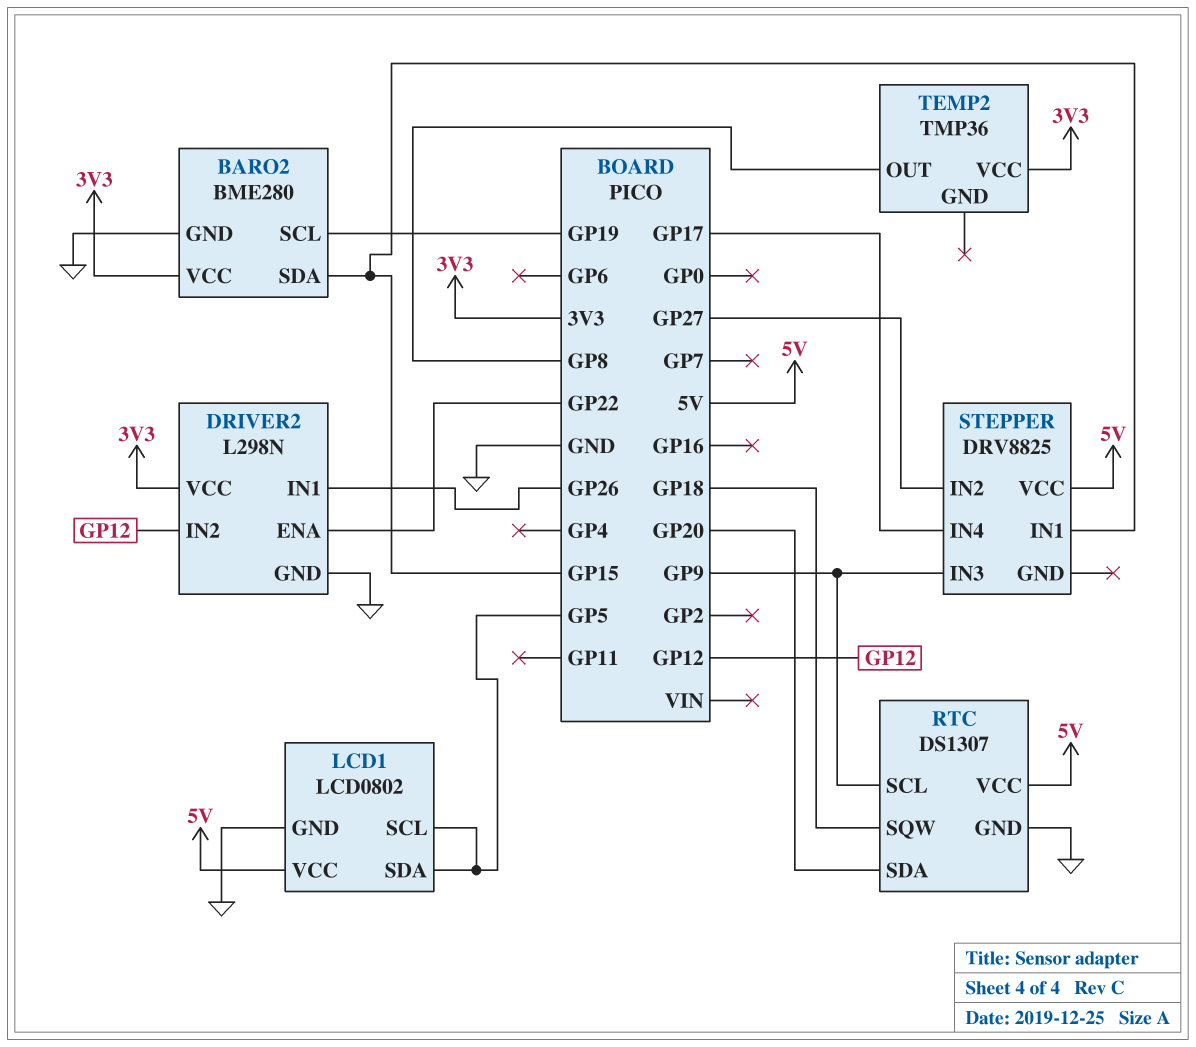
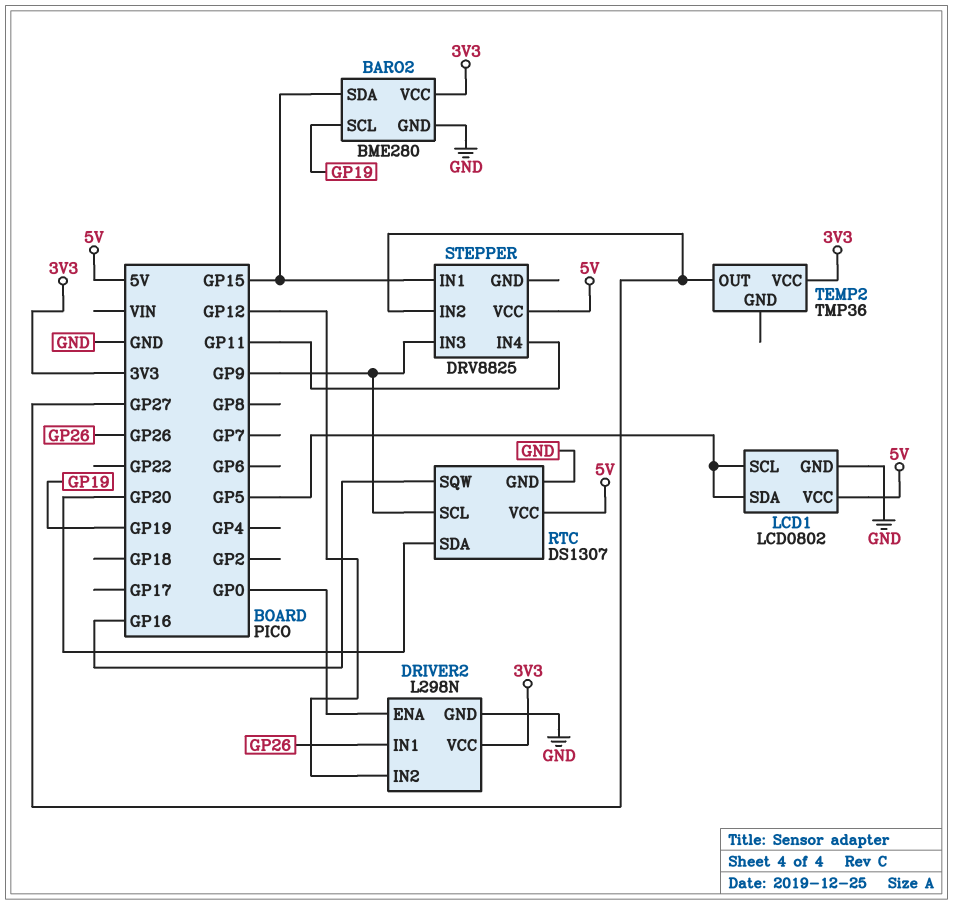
DRIVER2 pin ENA: GP22 -> GP0
RTC pin SQW: GP18 -> GP16
STEPPER pin IN4: GP17 -> GP11
TEMP2 pin OUT: GP8 -> GP27

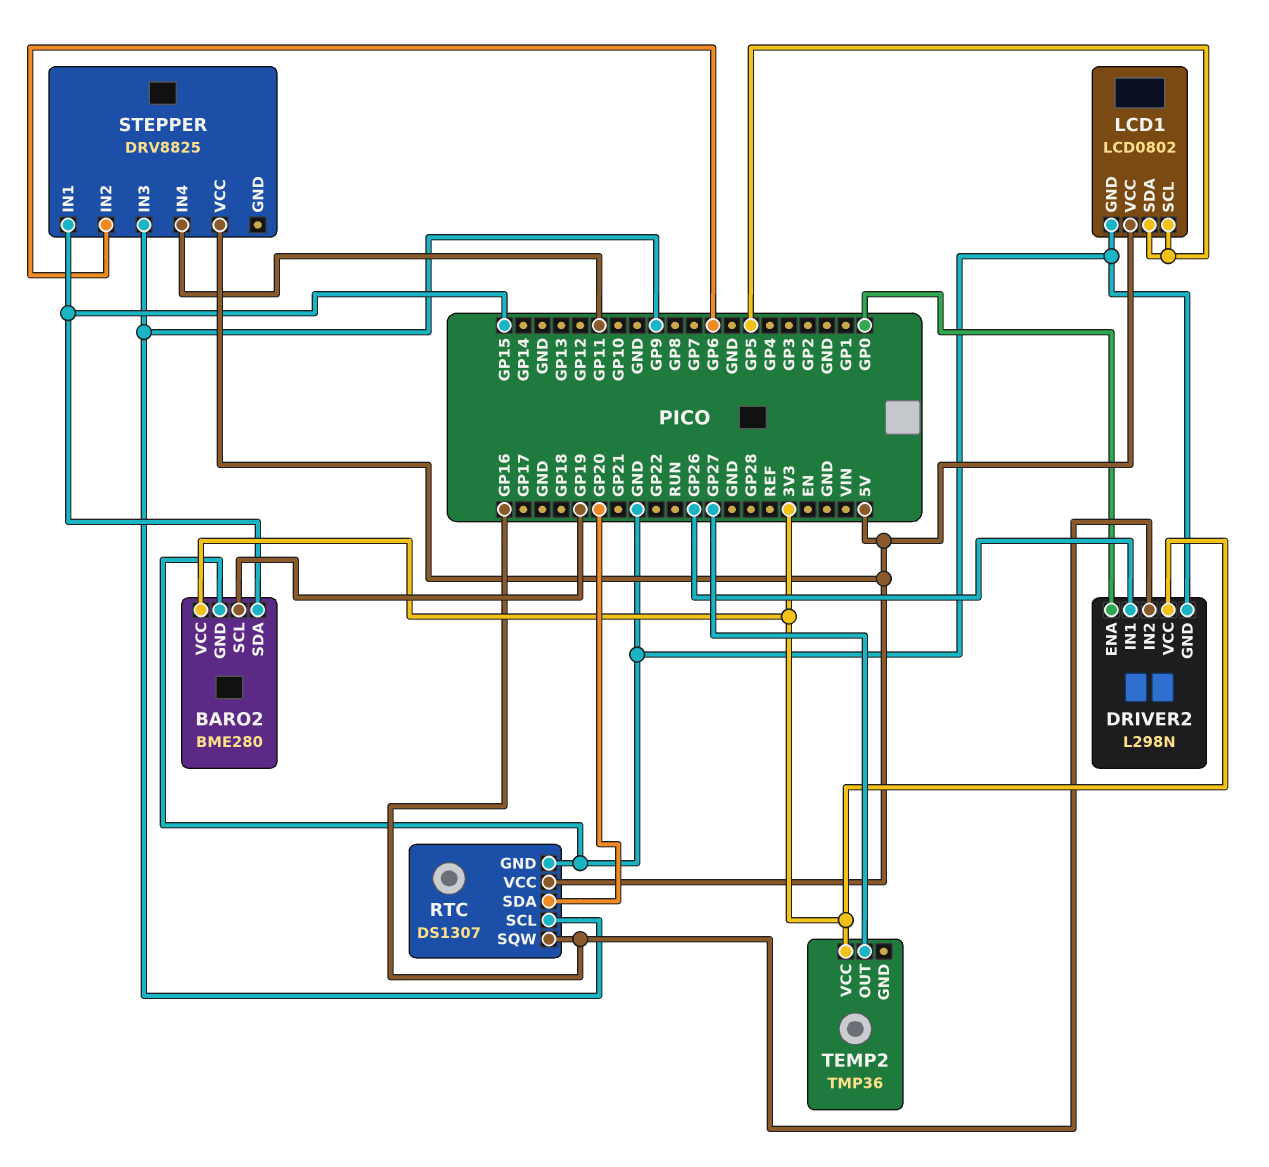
DRIVER2 pin IN2: GP12 -> GP16
STEPPER pin IN2: GP27 -> GP6

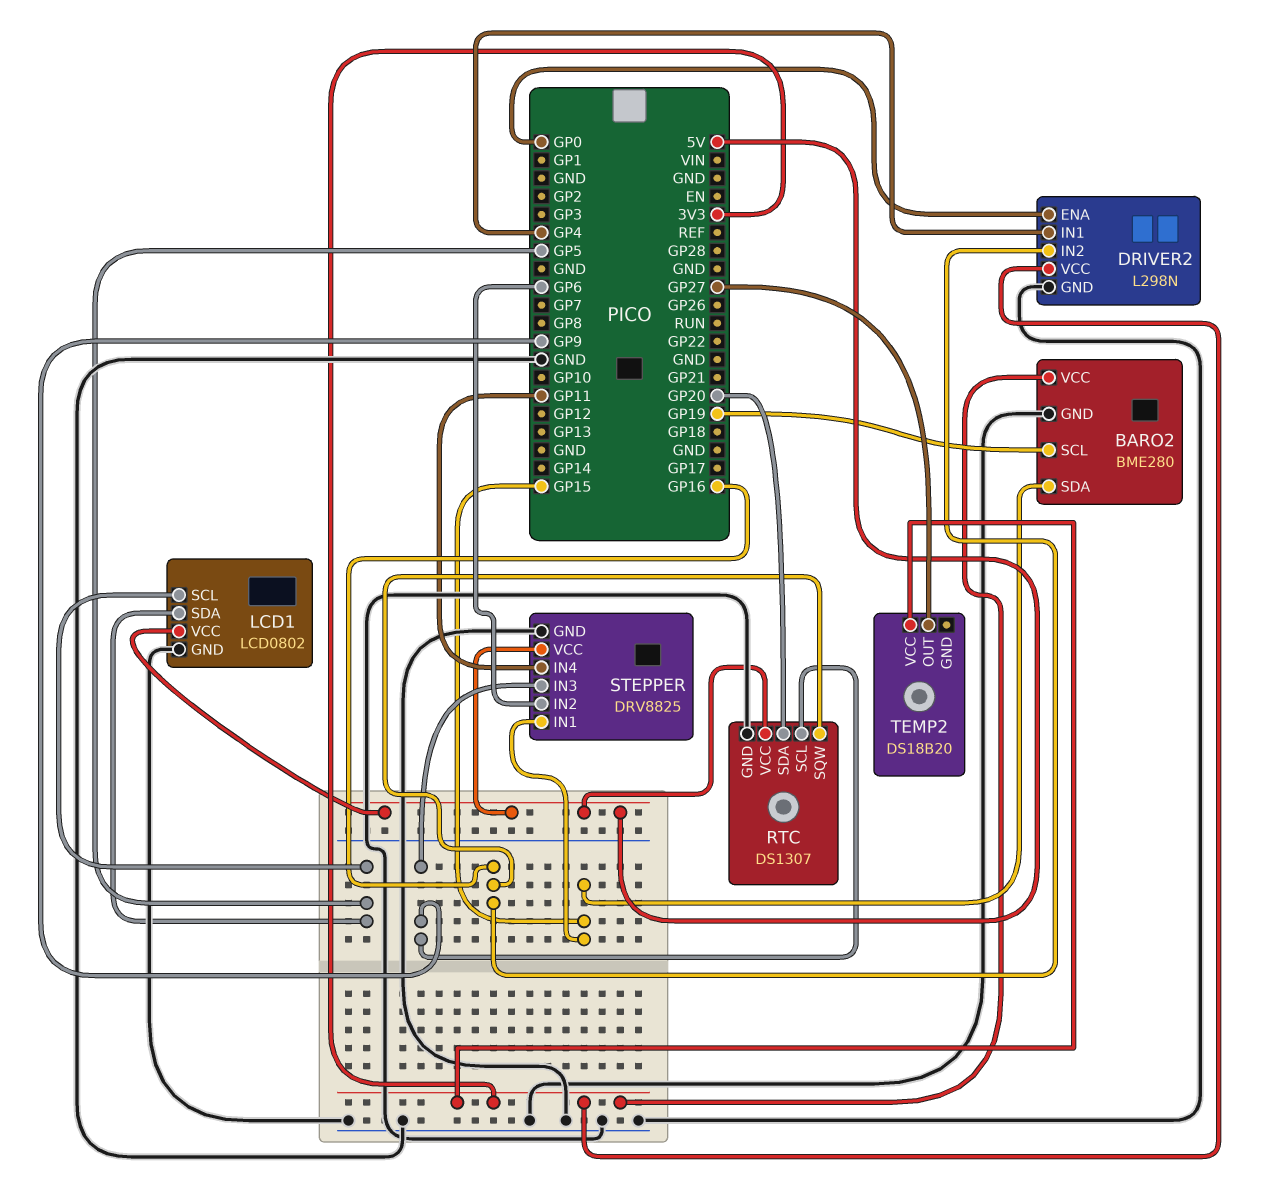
DRIVER2 pin IN1: GP26 -> GP4
STEPPER pin GND: none -> GND
TEMP2: TMP36 -> DS18B20

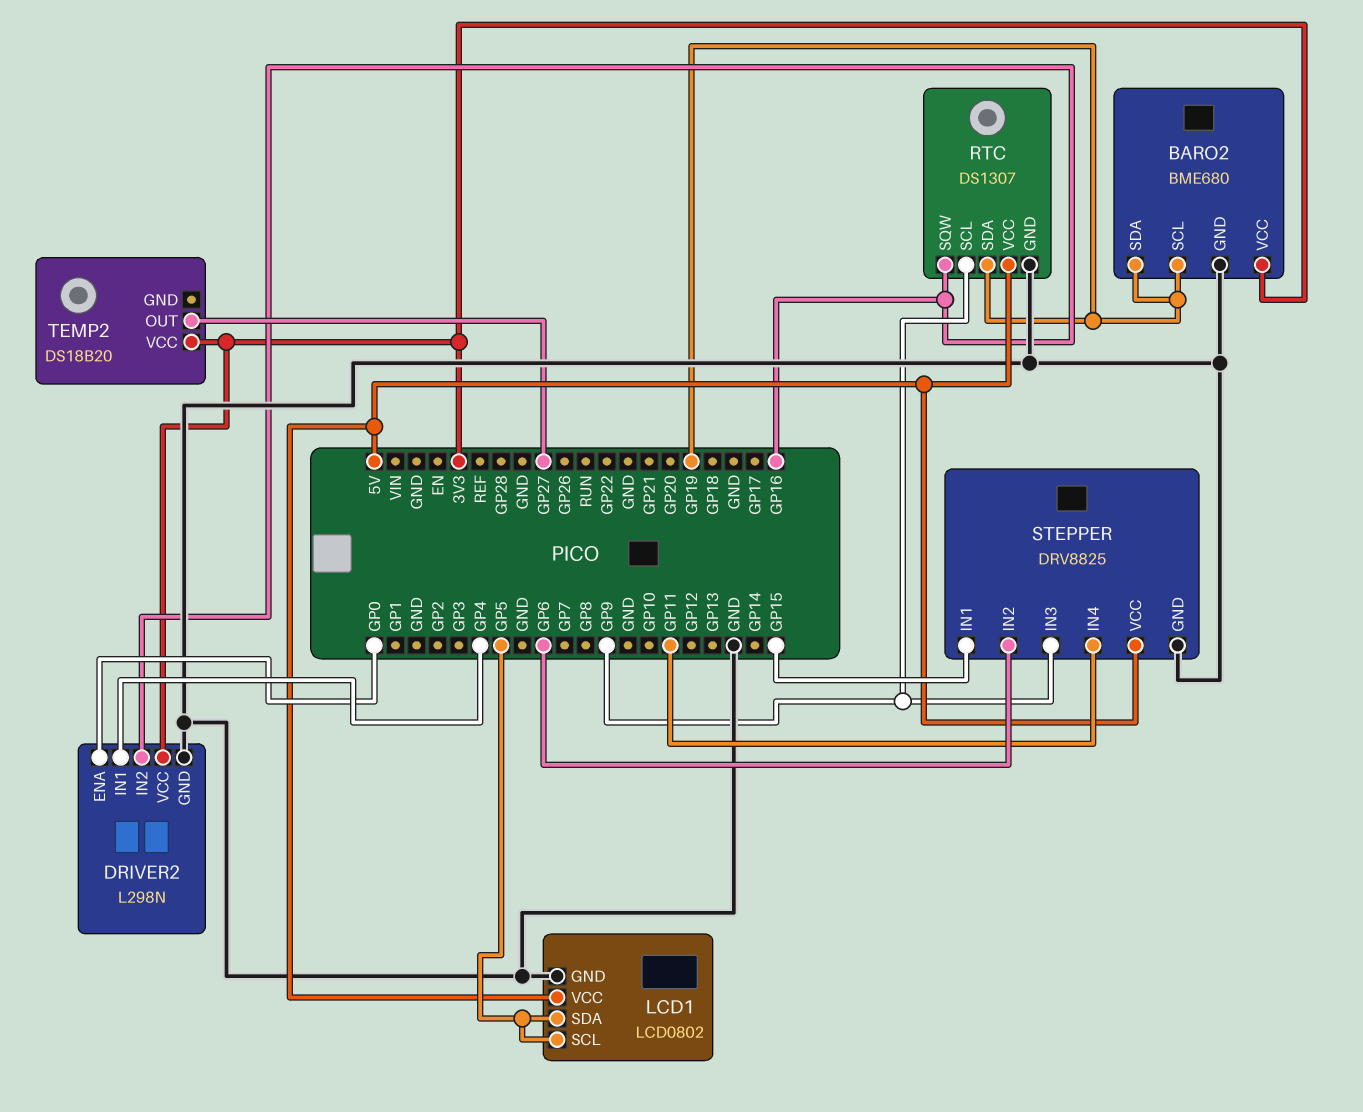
BARO2: BME280 -> BME680
BARO2 pin SDA: GP15 -> GP19
RTC pin SDA: GP20 -> GP19

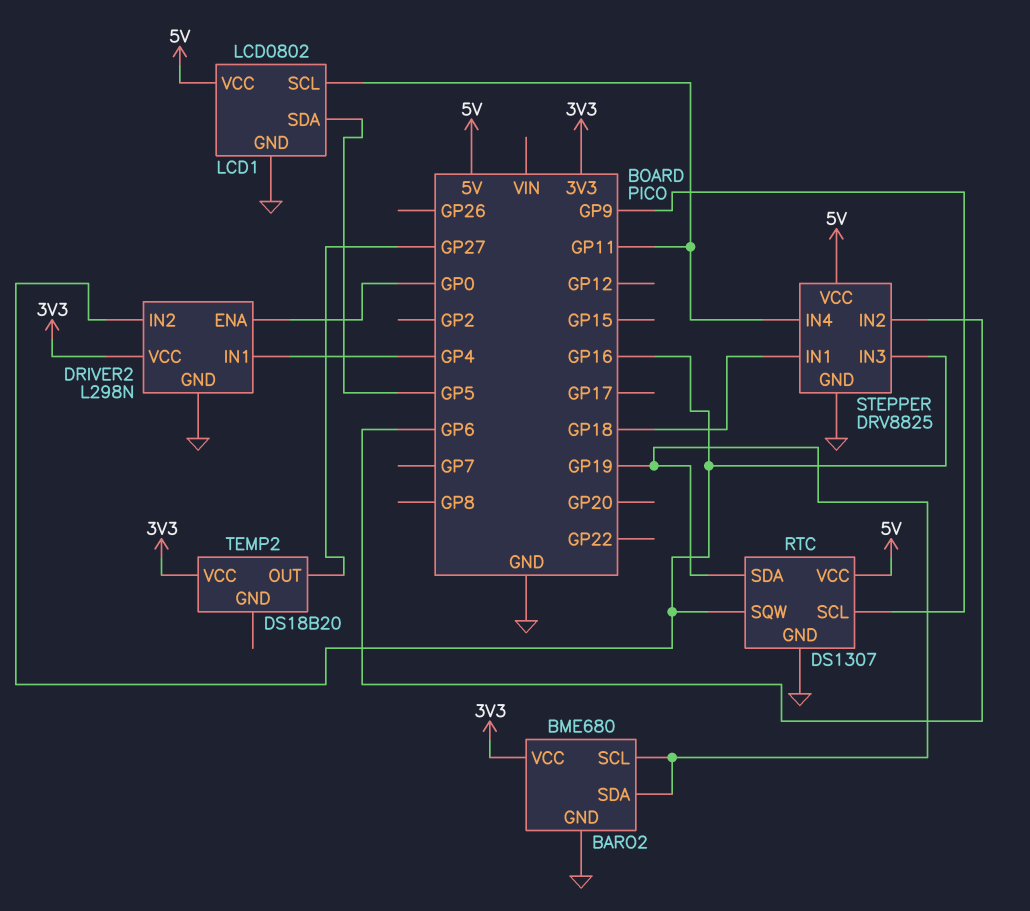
LCD1 pin SCL: GP5 -> GP11
STEPPER pin IN1: GP15 -> GP18
STEPPER pin IN3: GP9 -> GP16

